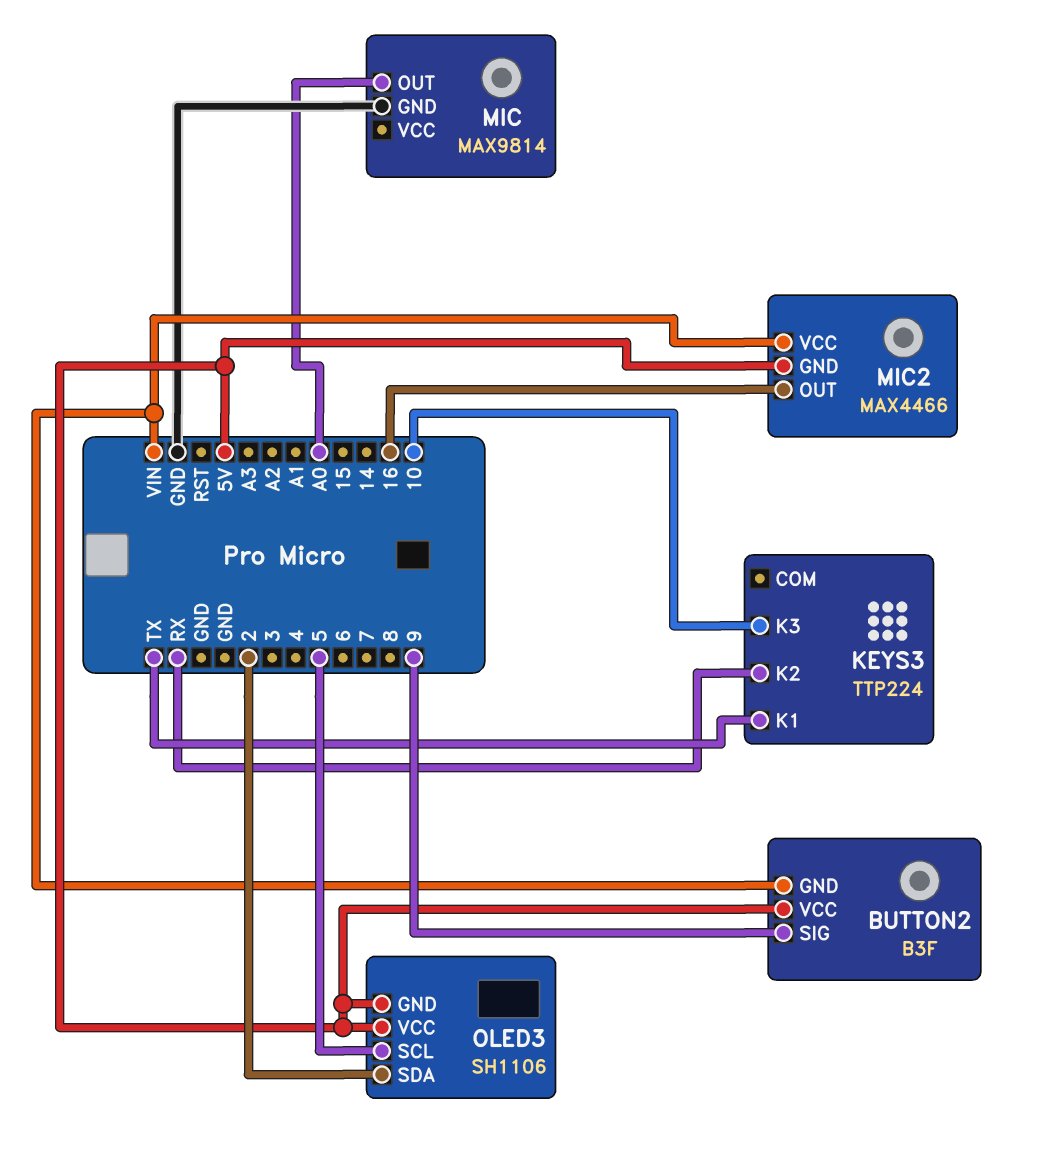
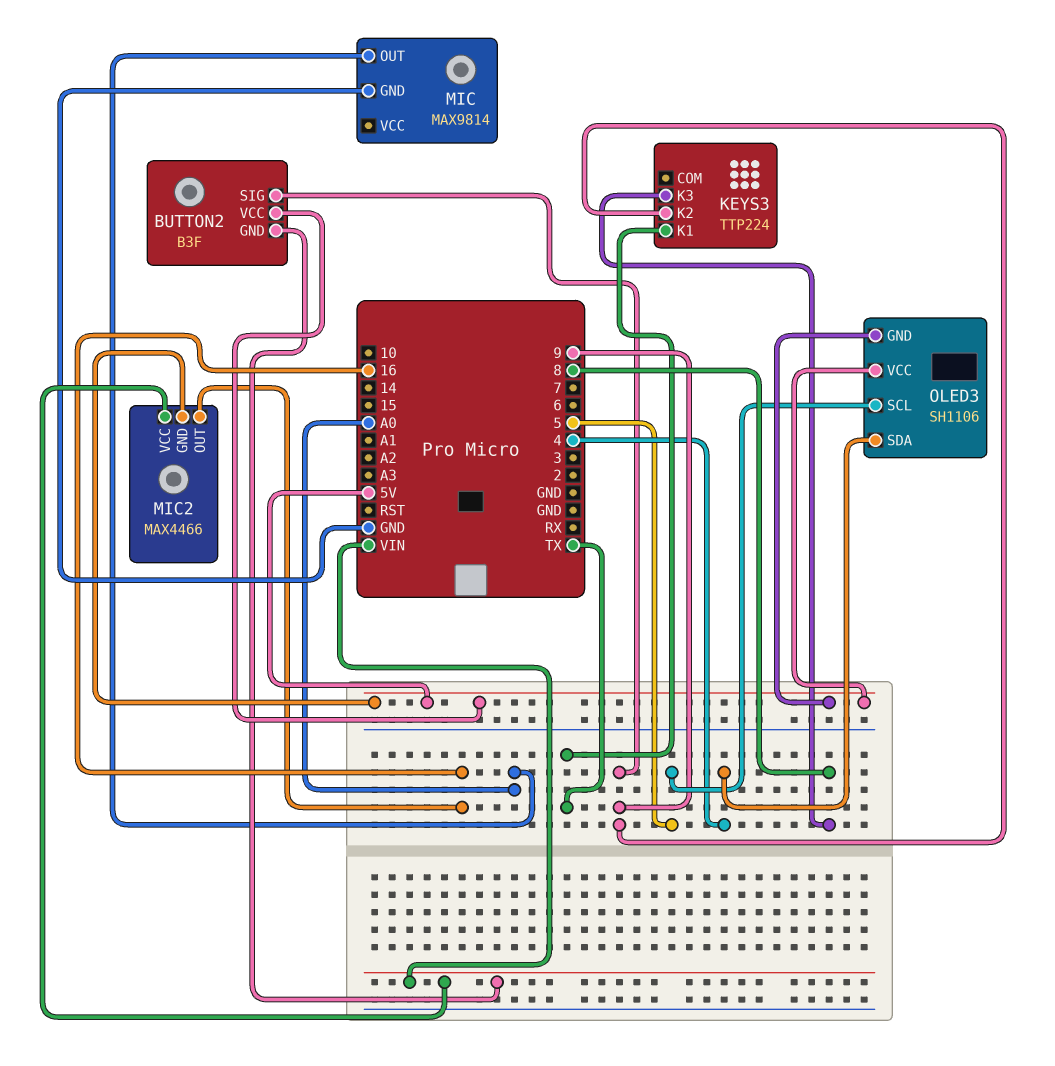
KEYS3 pin K2: RX -> 9
KEYS3 pin K3: 10 -> 8
OLED3 pin SDA: 2 -> 4

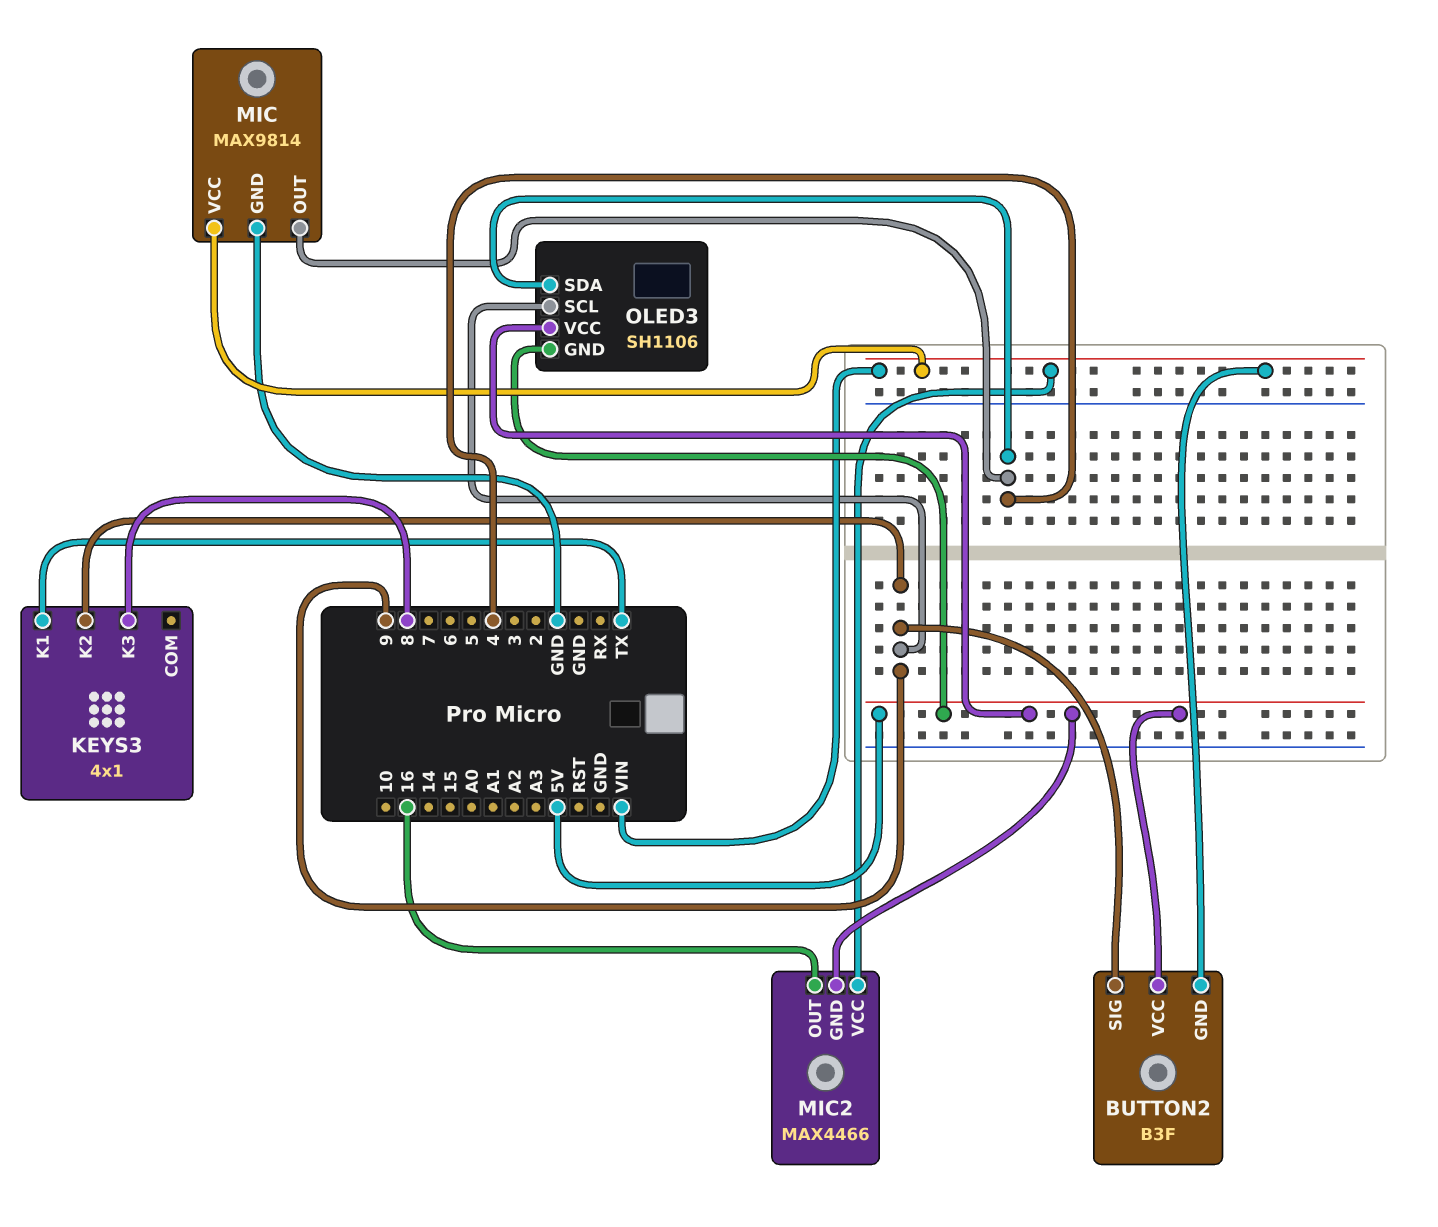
KEYS3: TTP224 -> 4x1
MIC pin OUT: A0 -> 4
MIC pin VCC: none -> VIN
OLED3 pin SCL: 5 -> 9

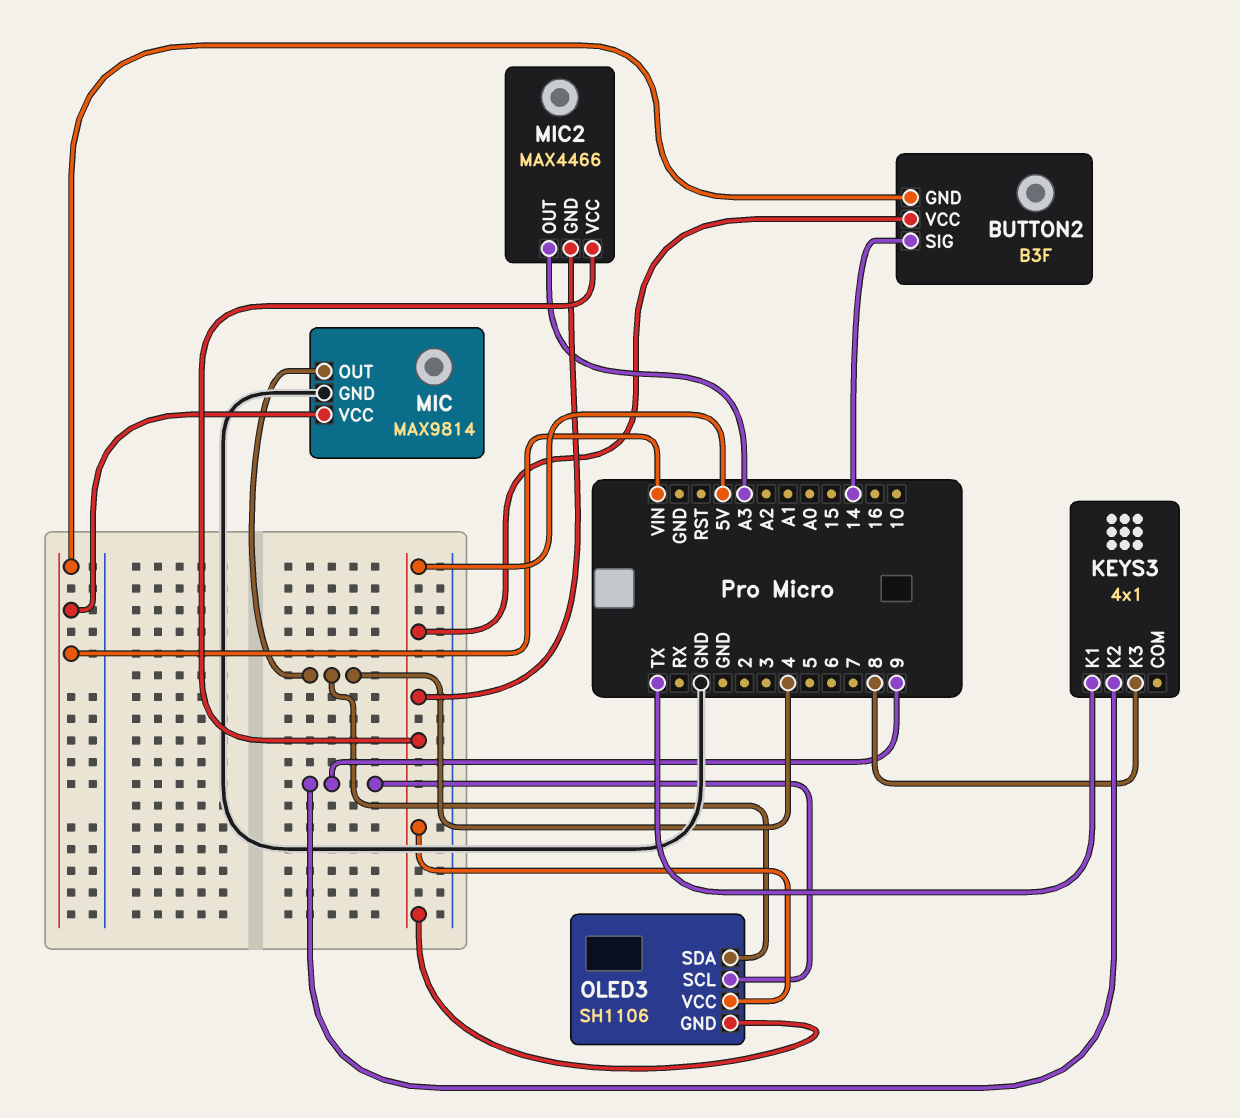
BUTTON2 pin SIG: 9 -> 14
MIC2 pin OUT: 16 -> A3
MIC2 pin VCC: VIN -> 5V

